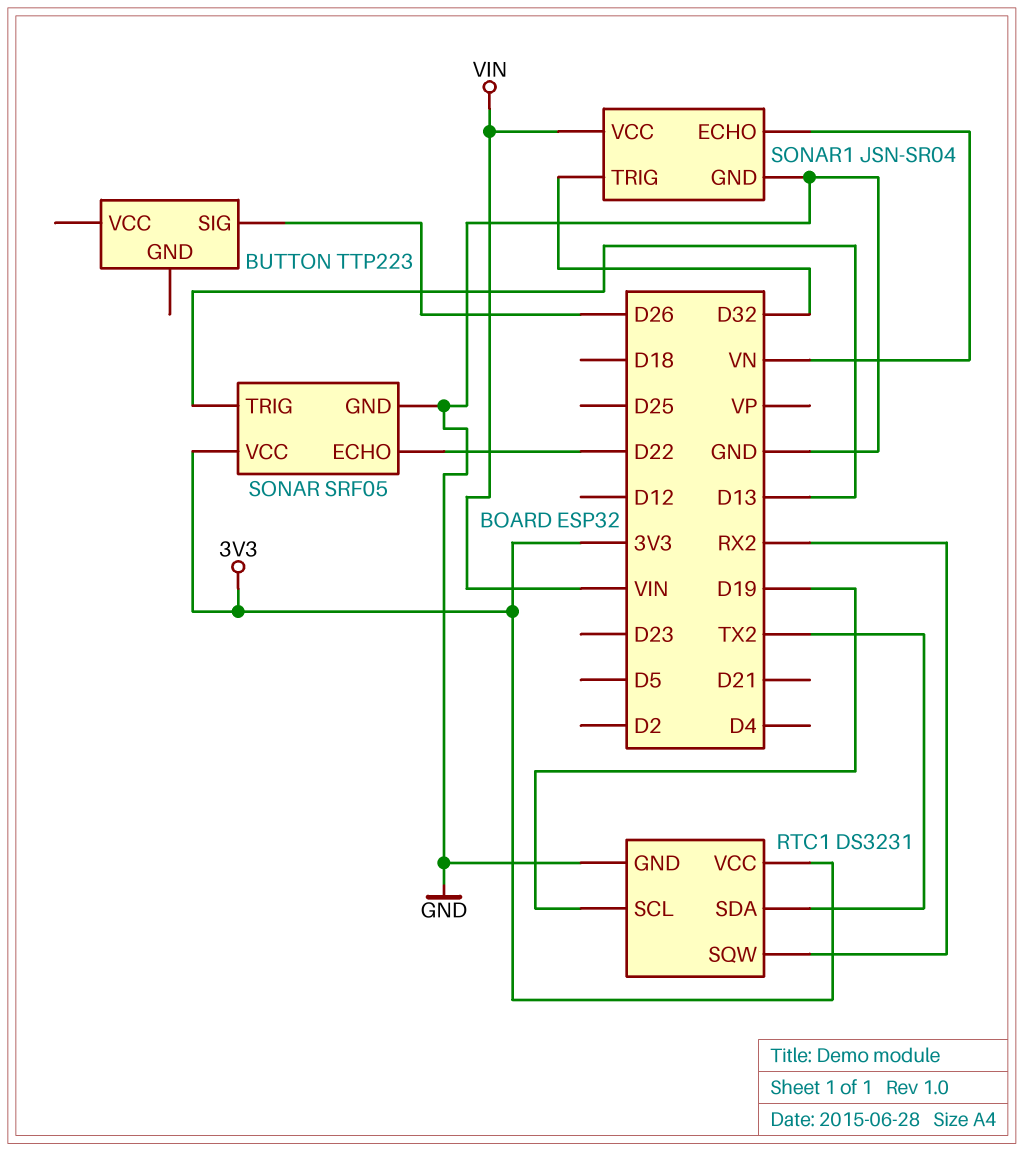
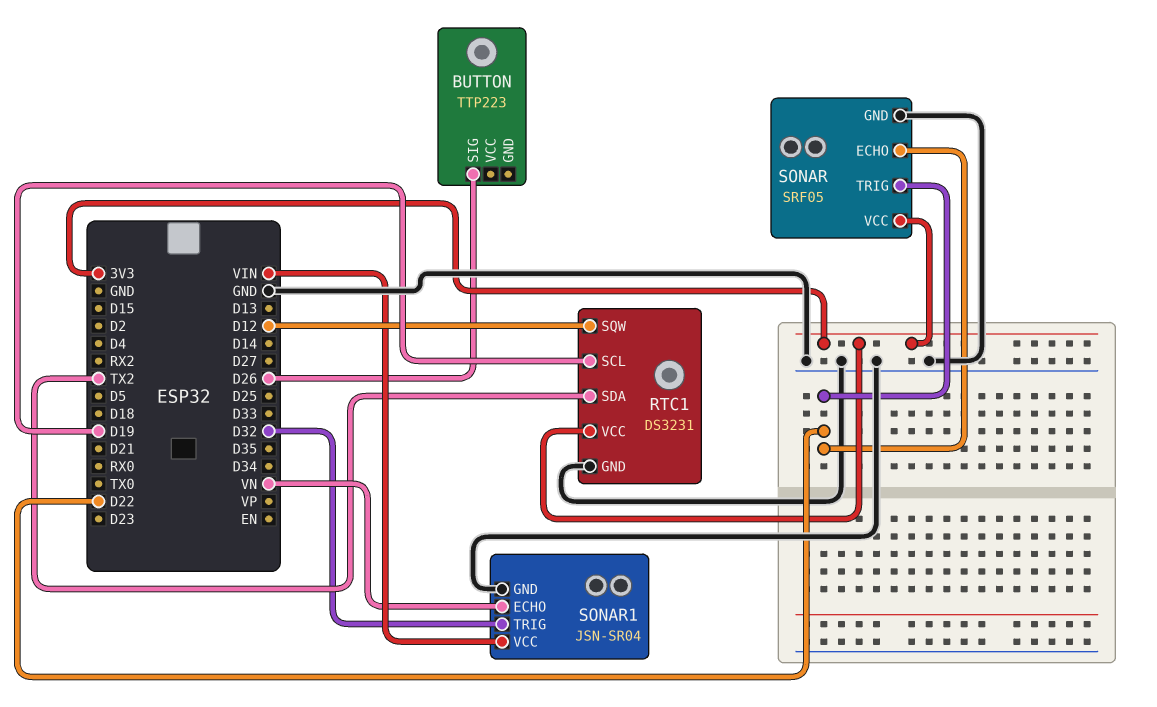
RTC1 pin SQW: RX2 -> D12
SONAR pin TRIG: D13 -> D22

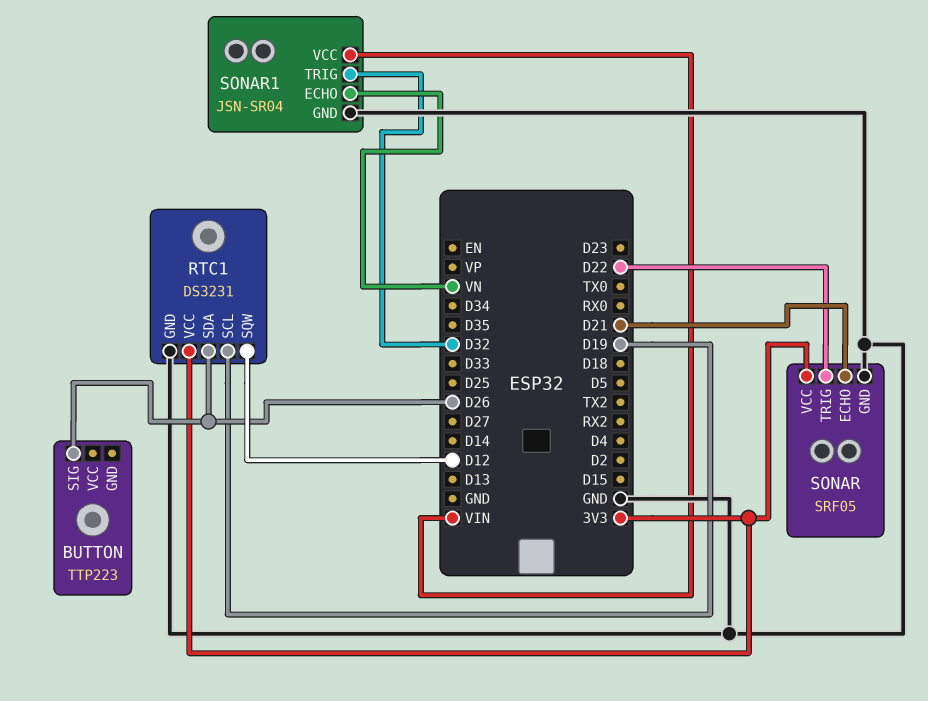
RTC1 pin SDA: TX2 -> D26
SONAR pin ECHO: D22 -> D21

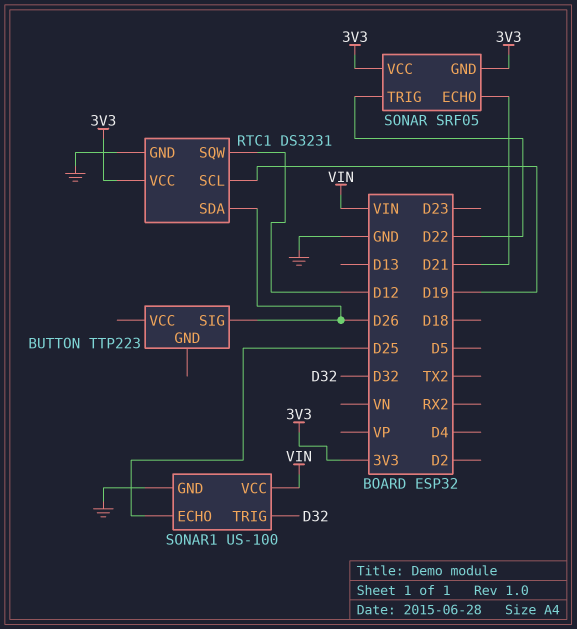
SONAR pin GND: GND -> 3V3
SONAR1: JSN-SR04 -> US-100
SONAR1 pin ECHO: VN -> D25

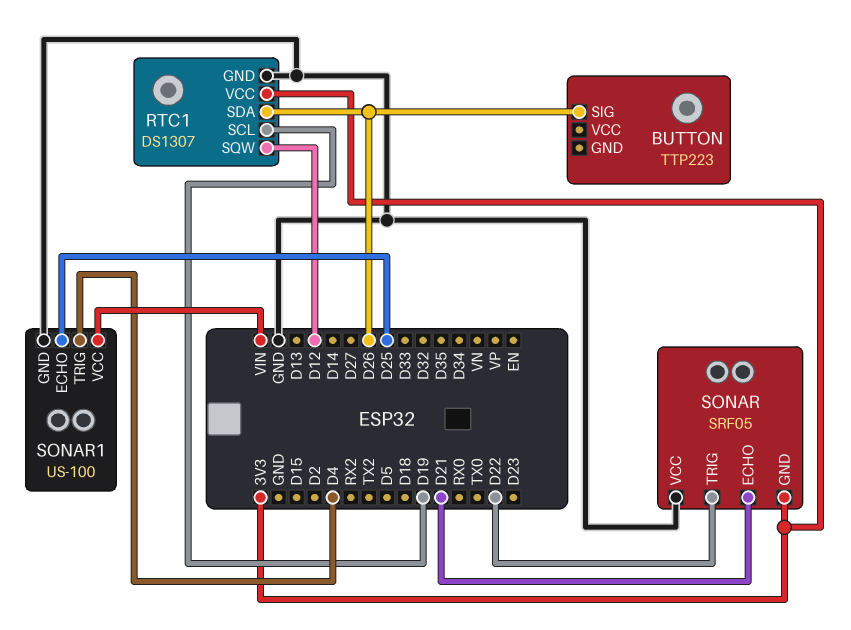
RTC1: DS3231 -> DS1307
SONAR pin VCC: 3V3 -> GND
SONAR1 pin TRIG: D32 -> D4

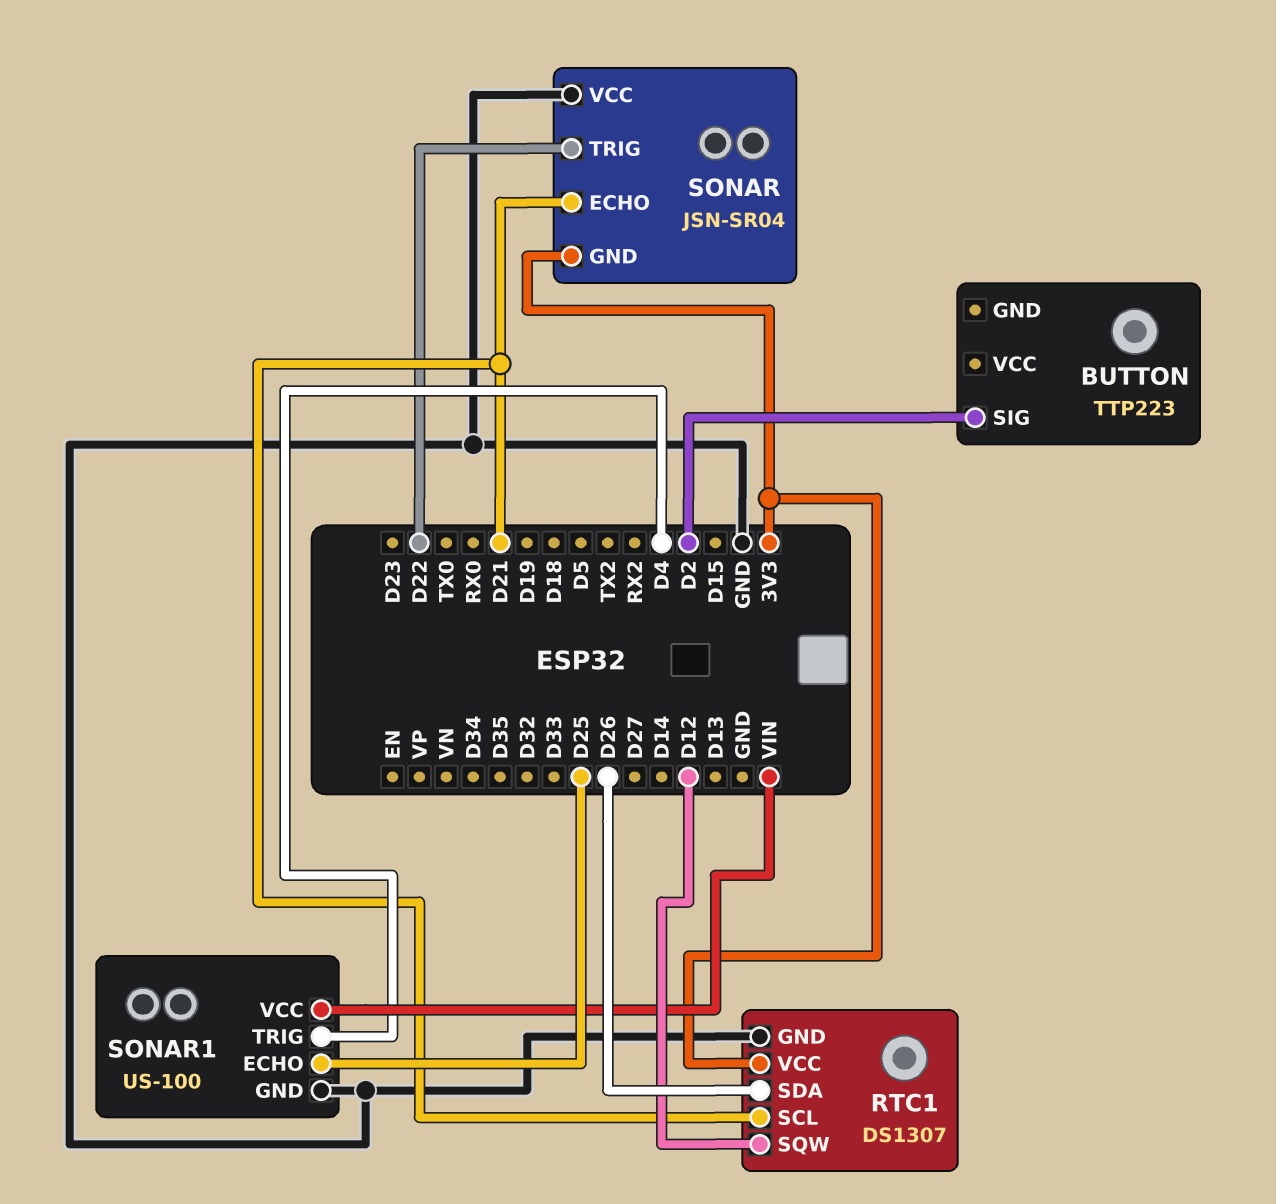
BUTTON pin SIG: D26 -> D2
RTC1 pin SCL: D19 -> D21
SONAR: SRF05 -> JSN-SR04

